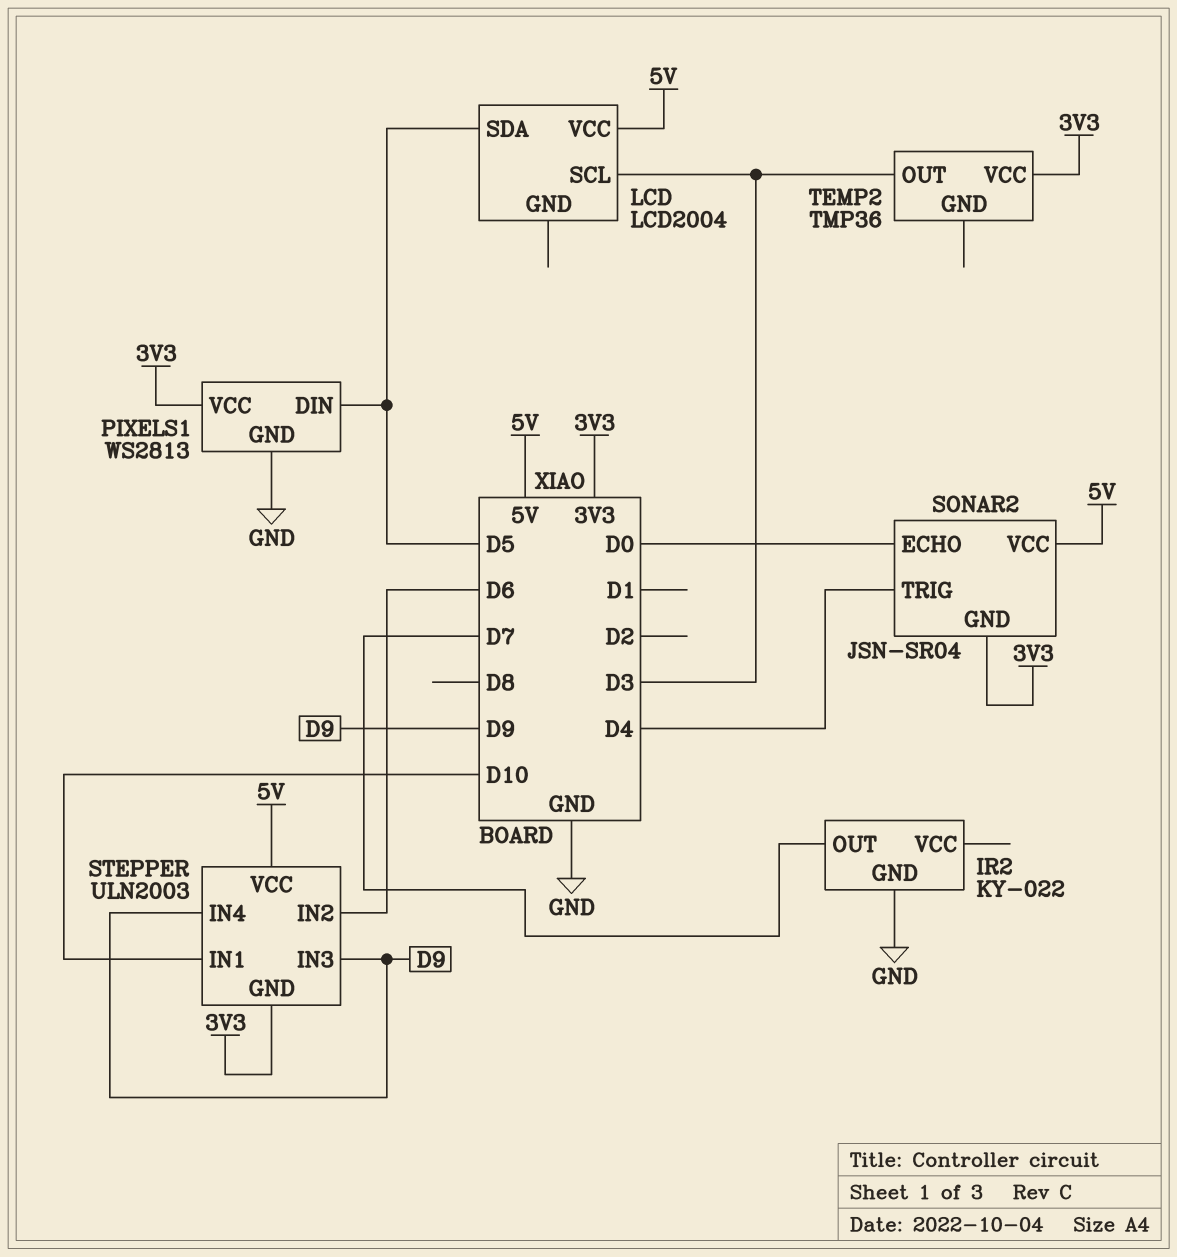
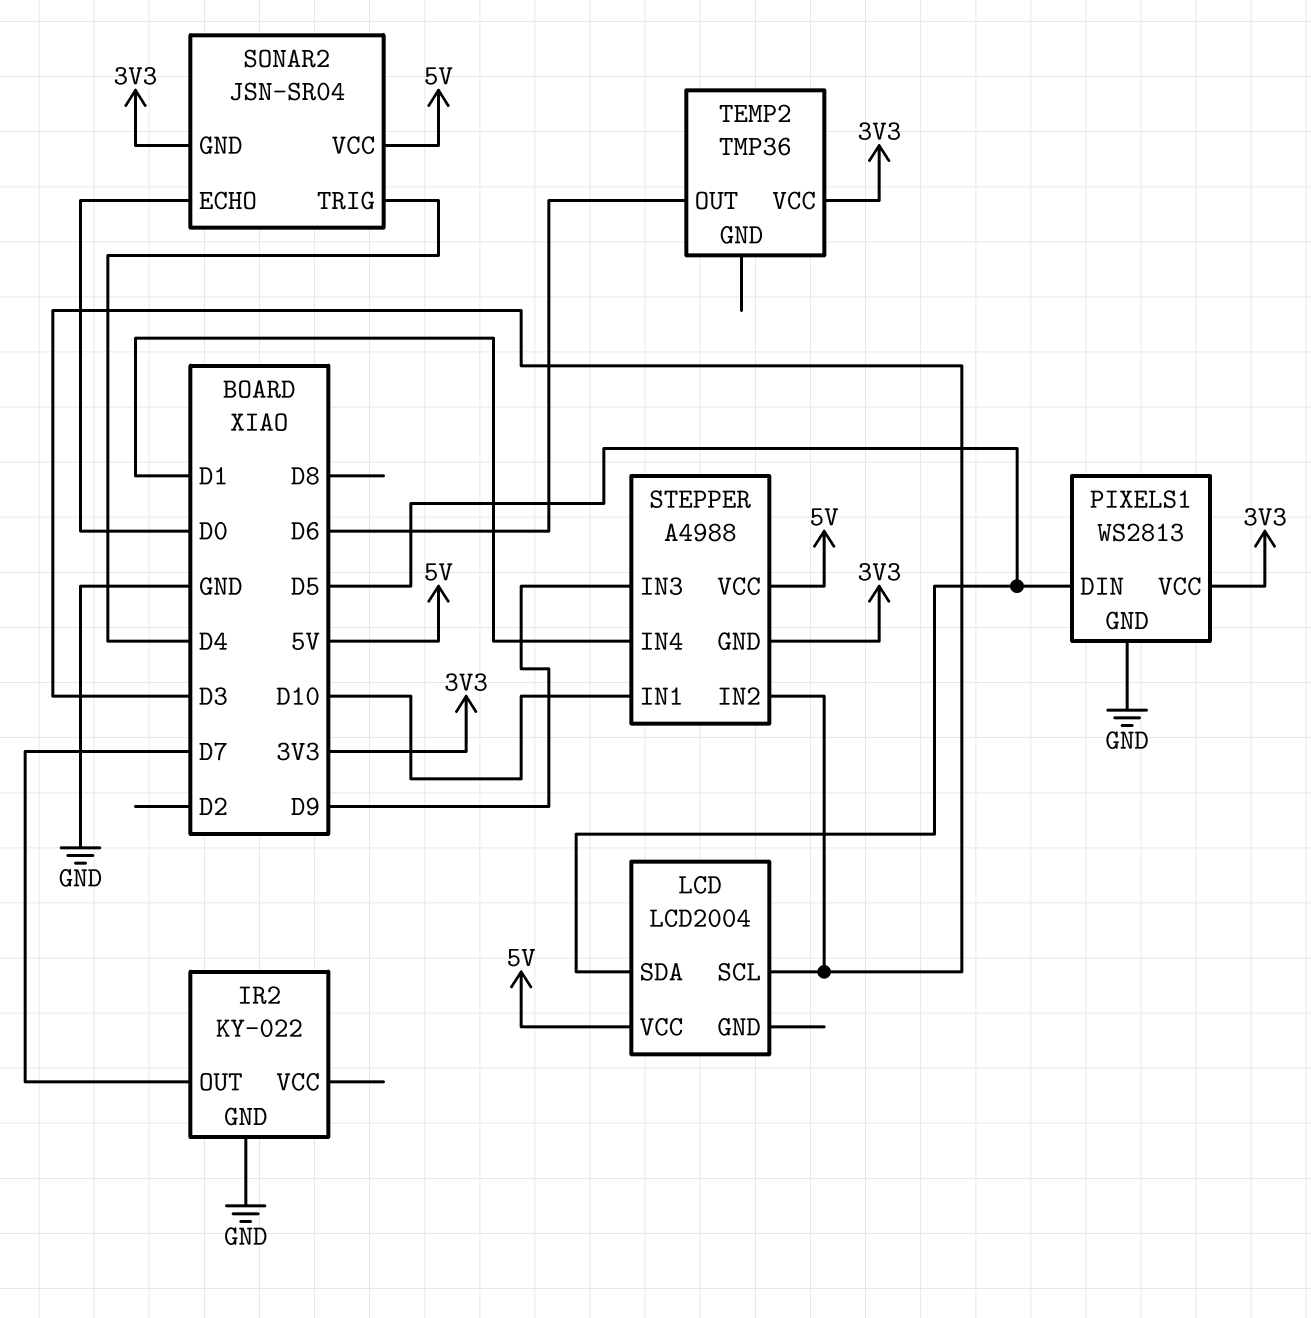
STEPPER: ULN2003 -> A4988
STEPPER pin IN2: D6 -> D3
STEPPER pin IN4: D9 -> D1
TEMP2 pin OUT: D3 -> D6

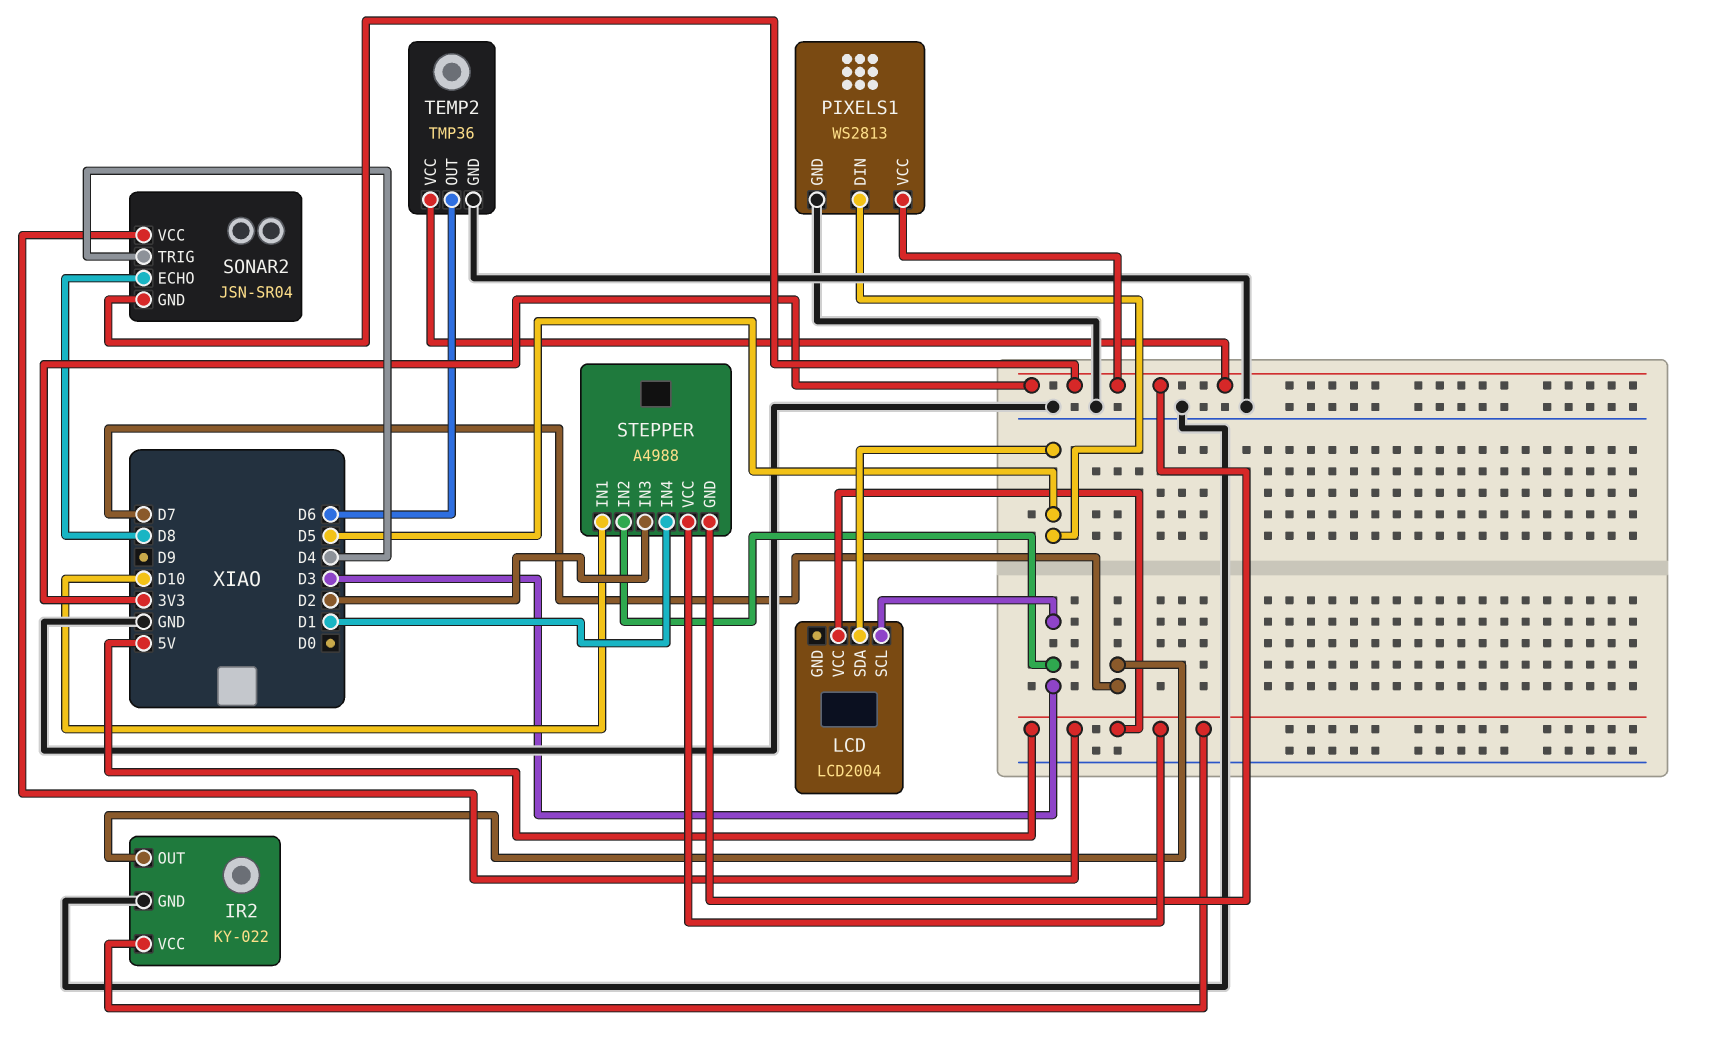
IR2 pin VCC: none -> 5V
SONAR2 pin ECHO: D0 -> D8
STEPPER pin IN3: D9 -> D2
TEMP2 pin GND: none -> GND

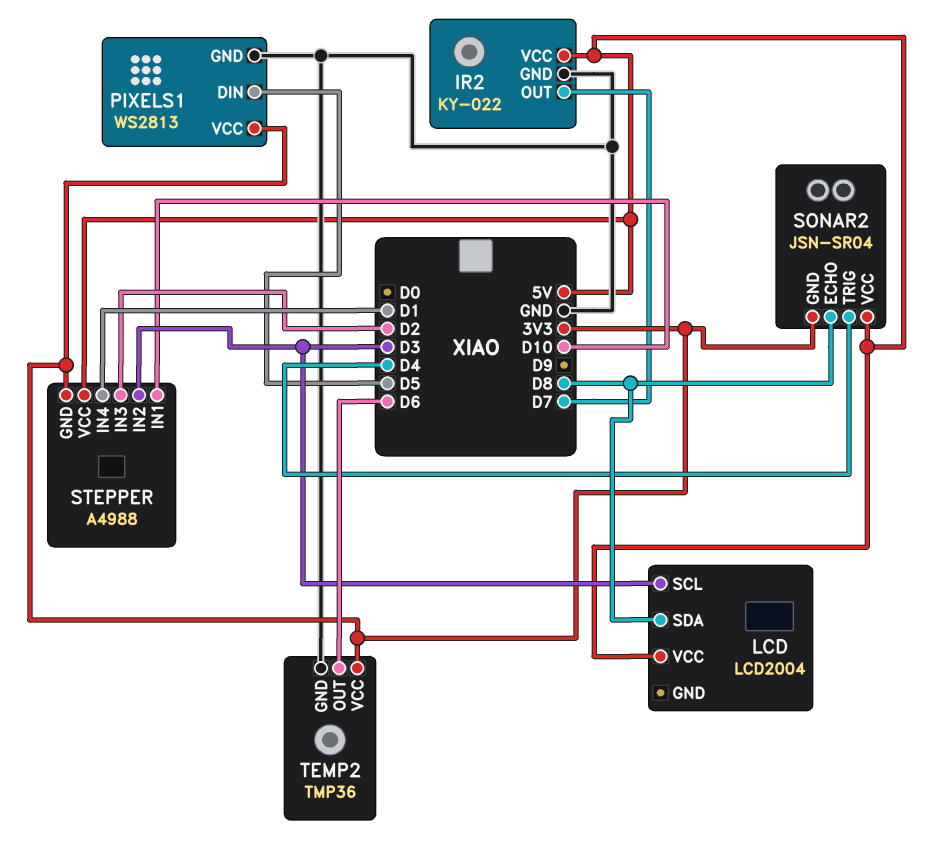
LCD pin SDA: D5 -> D8

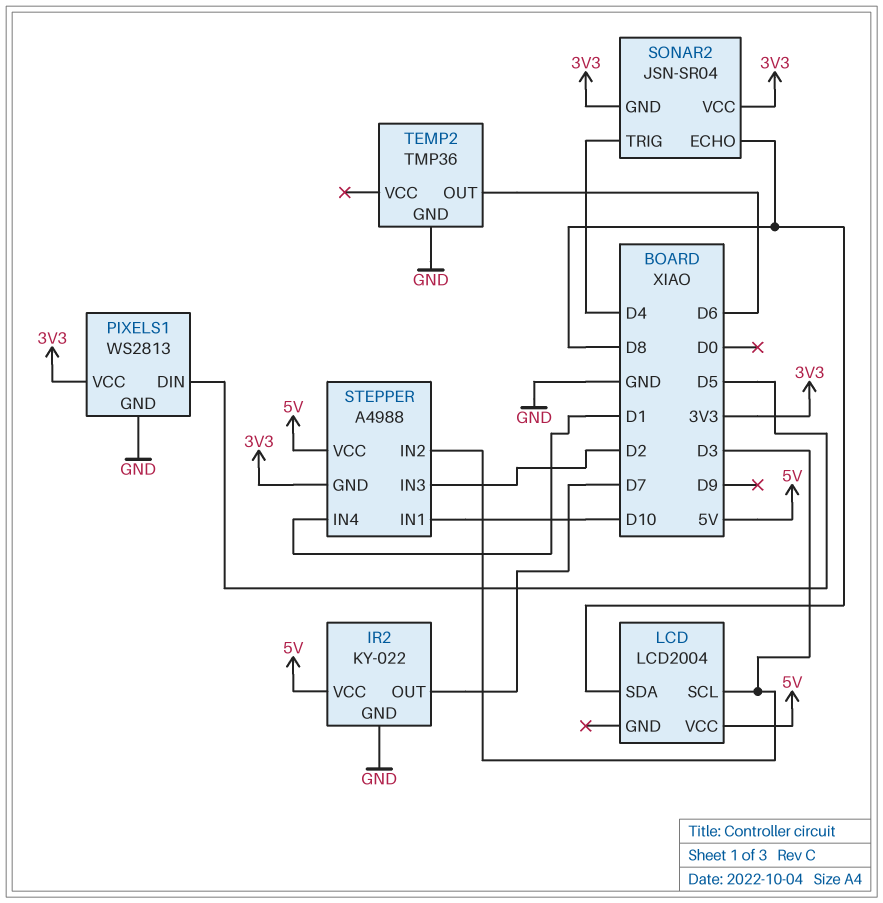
SONAR2 pin VCC: 5V -> 3V3
TEMP2 pin VCC: 3V3 -> none

